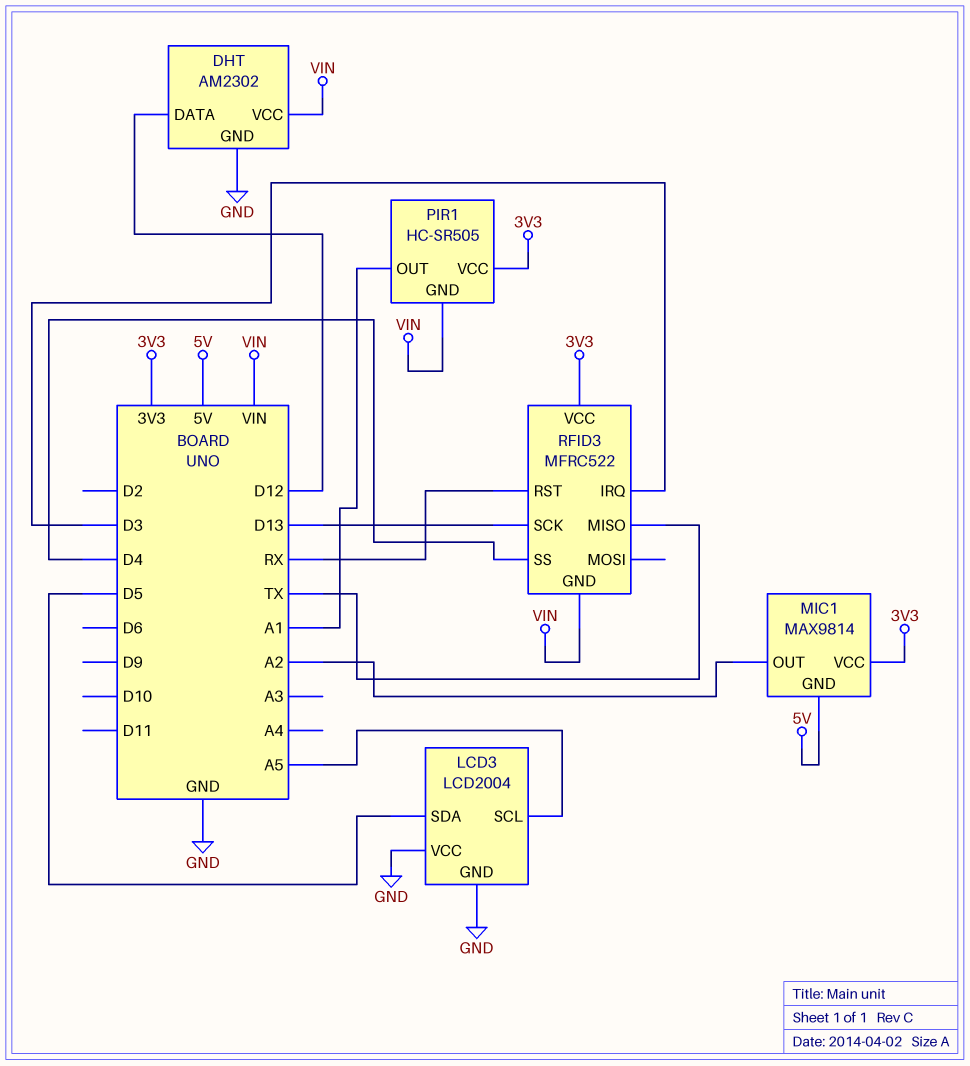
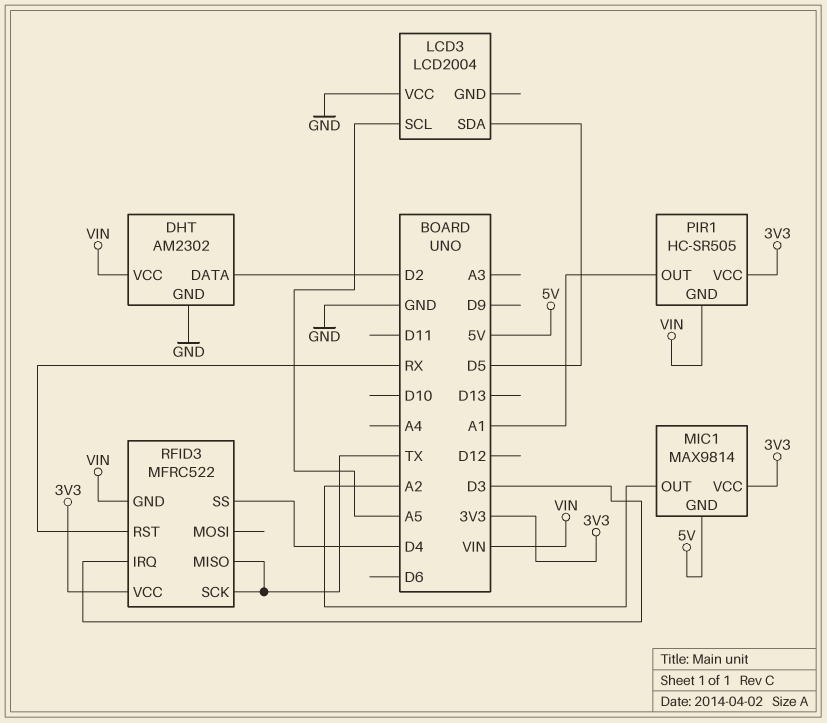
DHT pin DATA: D12 -> D2
LCD3 pin GND: GND -> none
RFID3 pin SCK: D13 -> TX

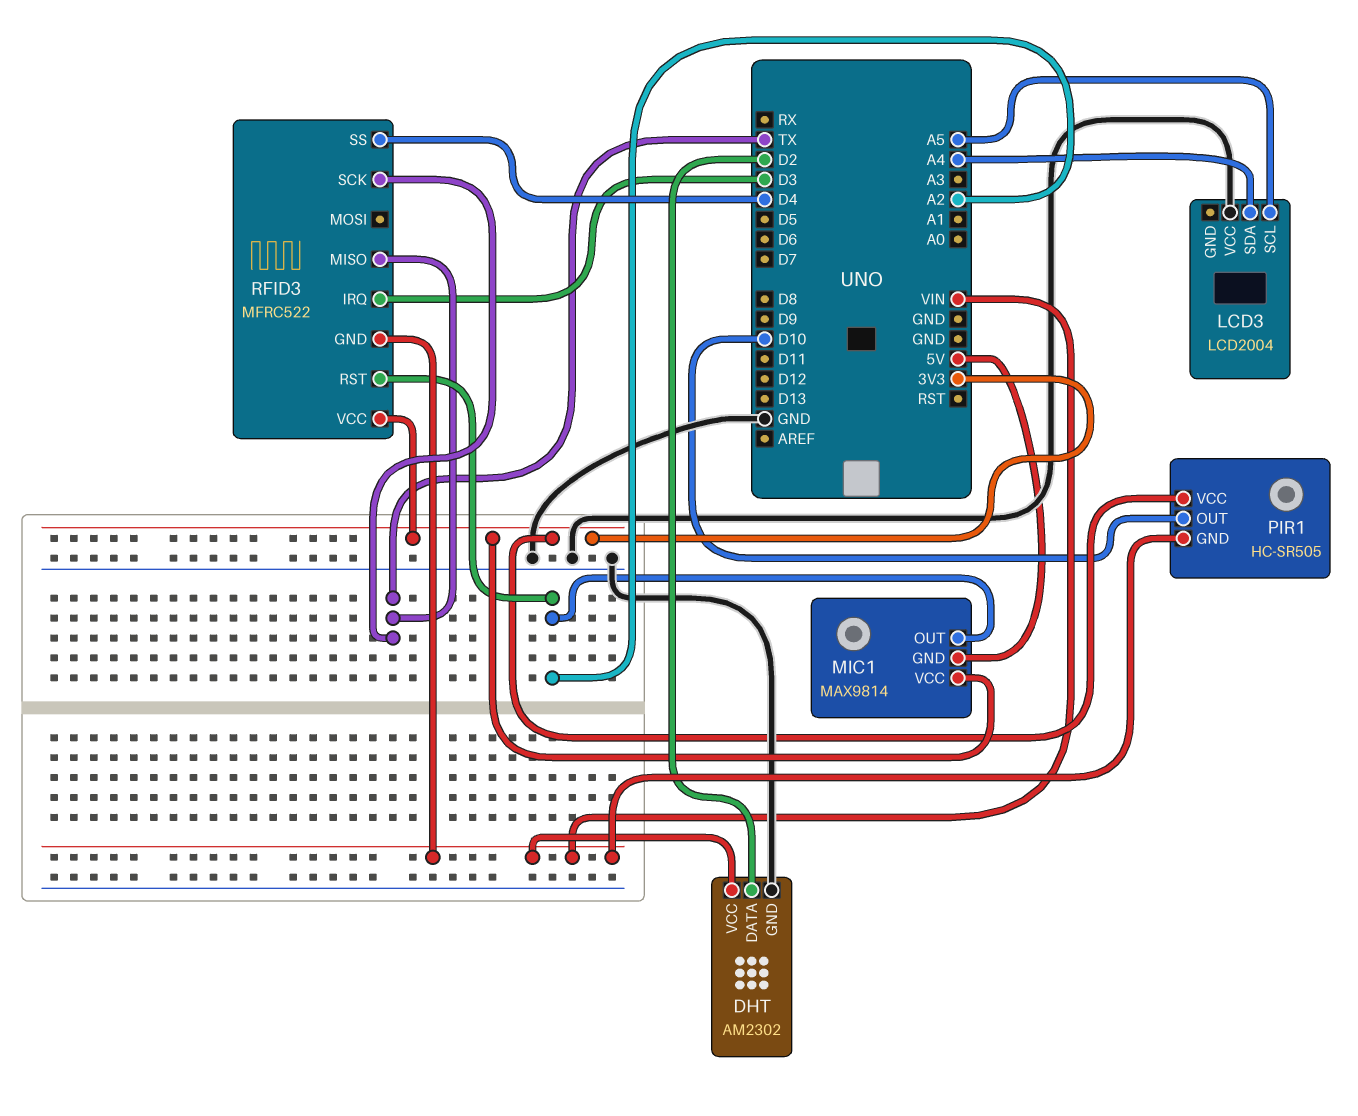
LCD3 pin SDA: D5 -> A4
PIR1 pin OUT: A1 -> D10
RFID3 pin RST: RX -> A2

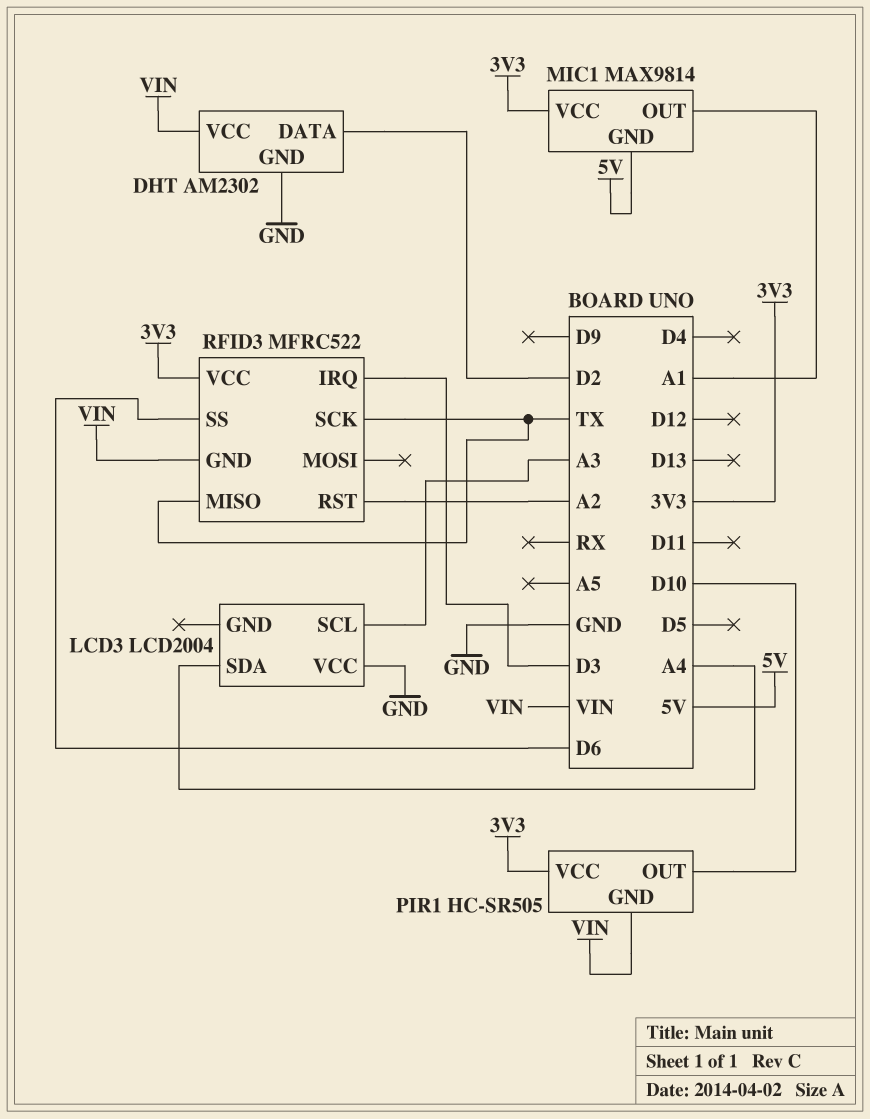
LCD3 pin SCL: A5 -> A3
MIC1 pin OUT: A2 -> A1
RFID3 pin SS: D4 -> D6

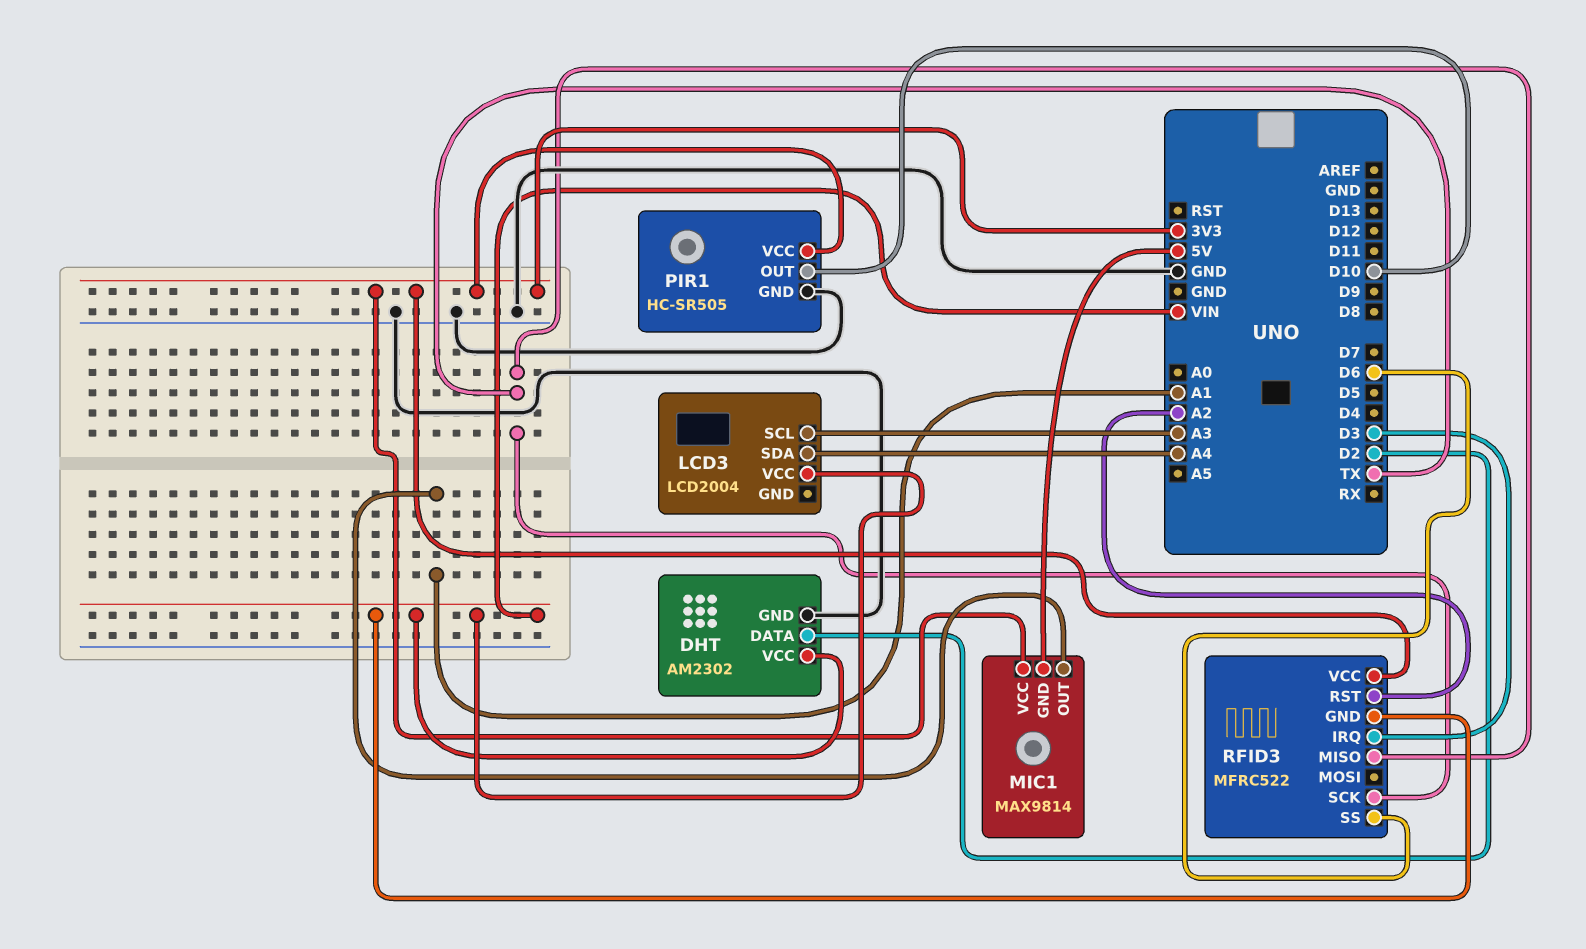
LCD3 pin VCC: GND -> VIN
PIR1 pin GND: VIN -> GND

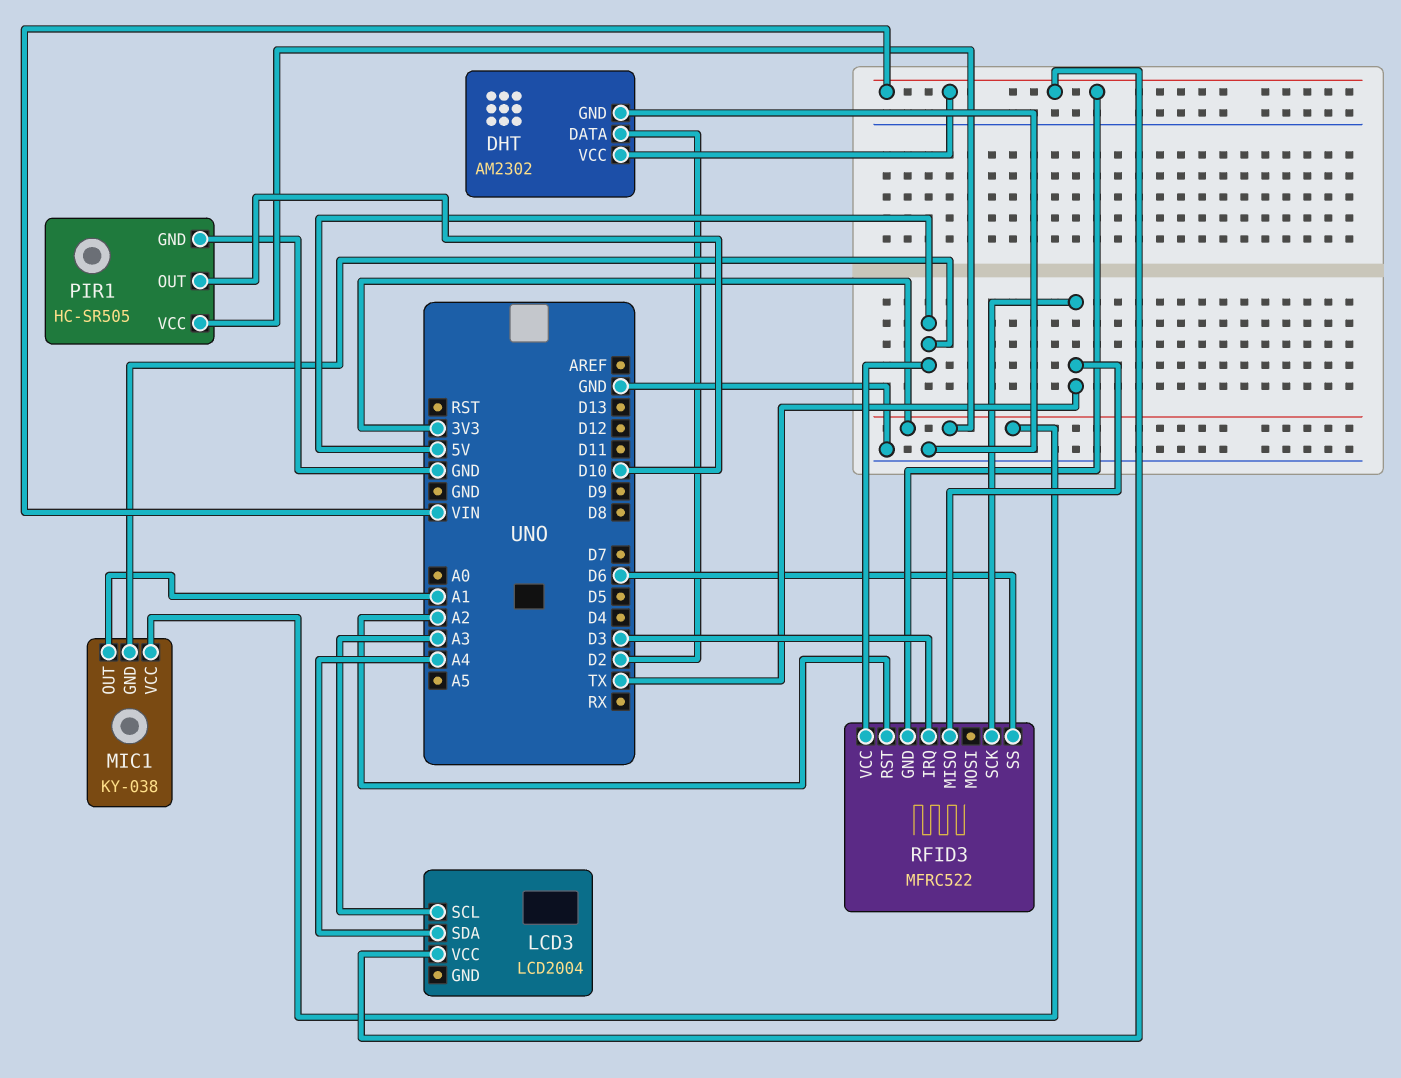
MIC1: MAX9814 -> KY-038
RFID3 pin VCC: 3V3 -> 5V

